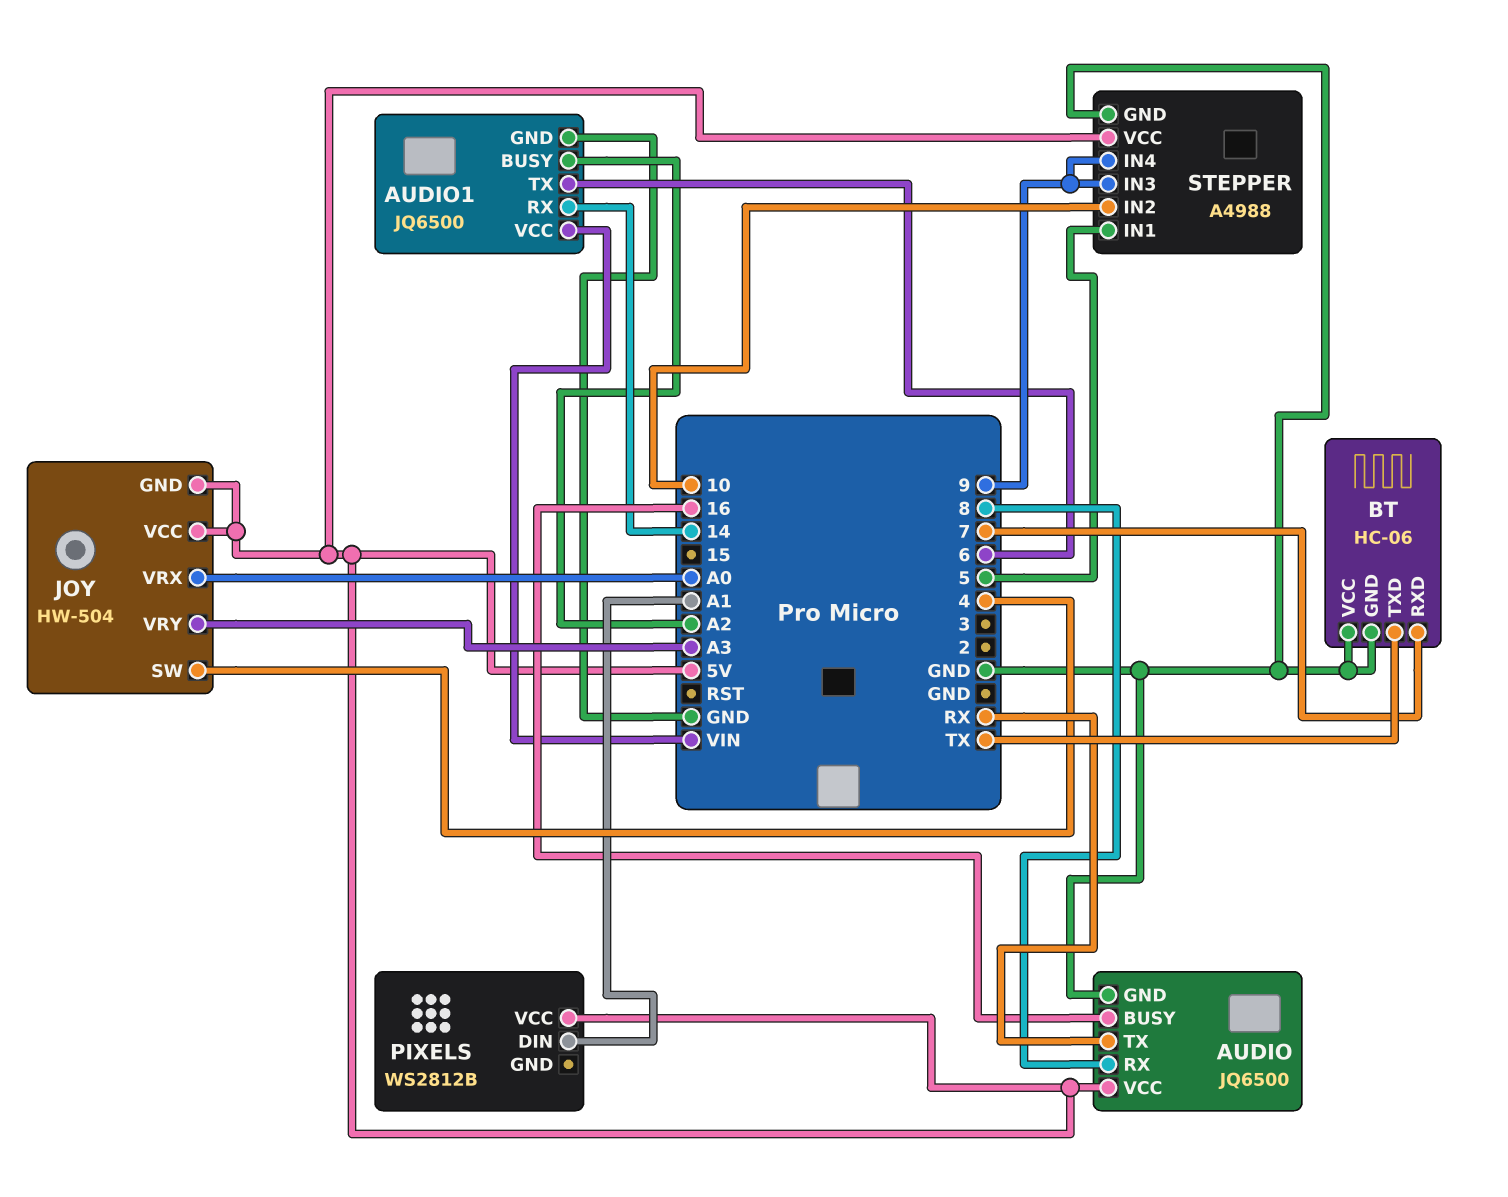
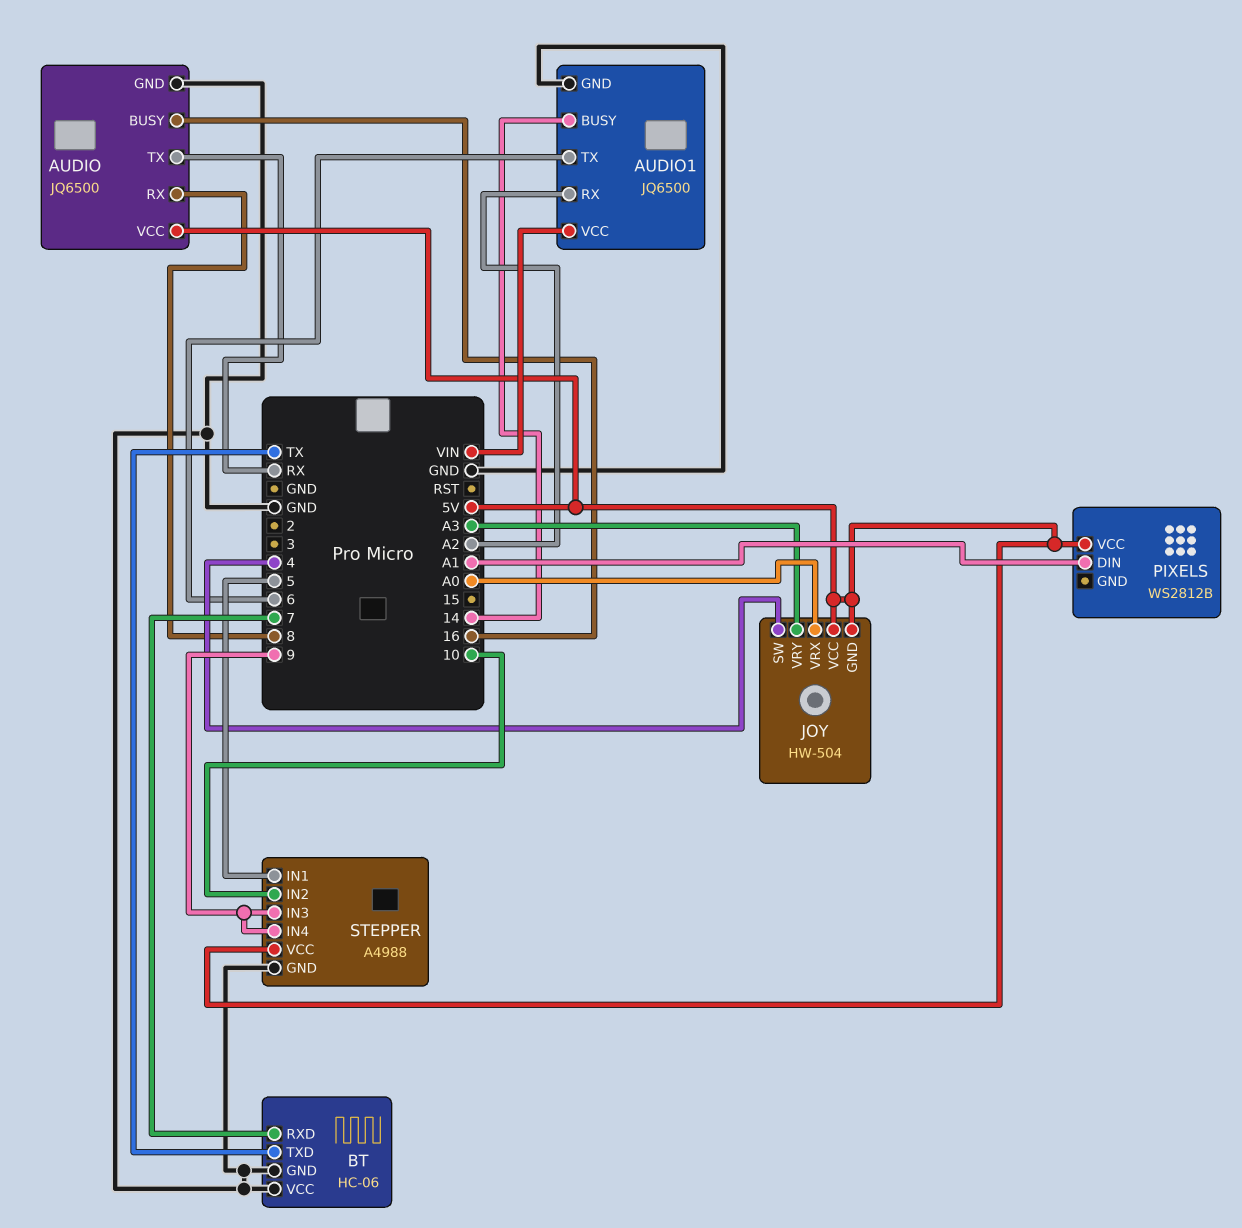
AUDIO1 pin BUSY: A2 -> 14
AUDIO1 pin RX: 14 -> A2

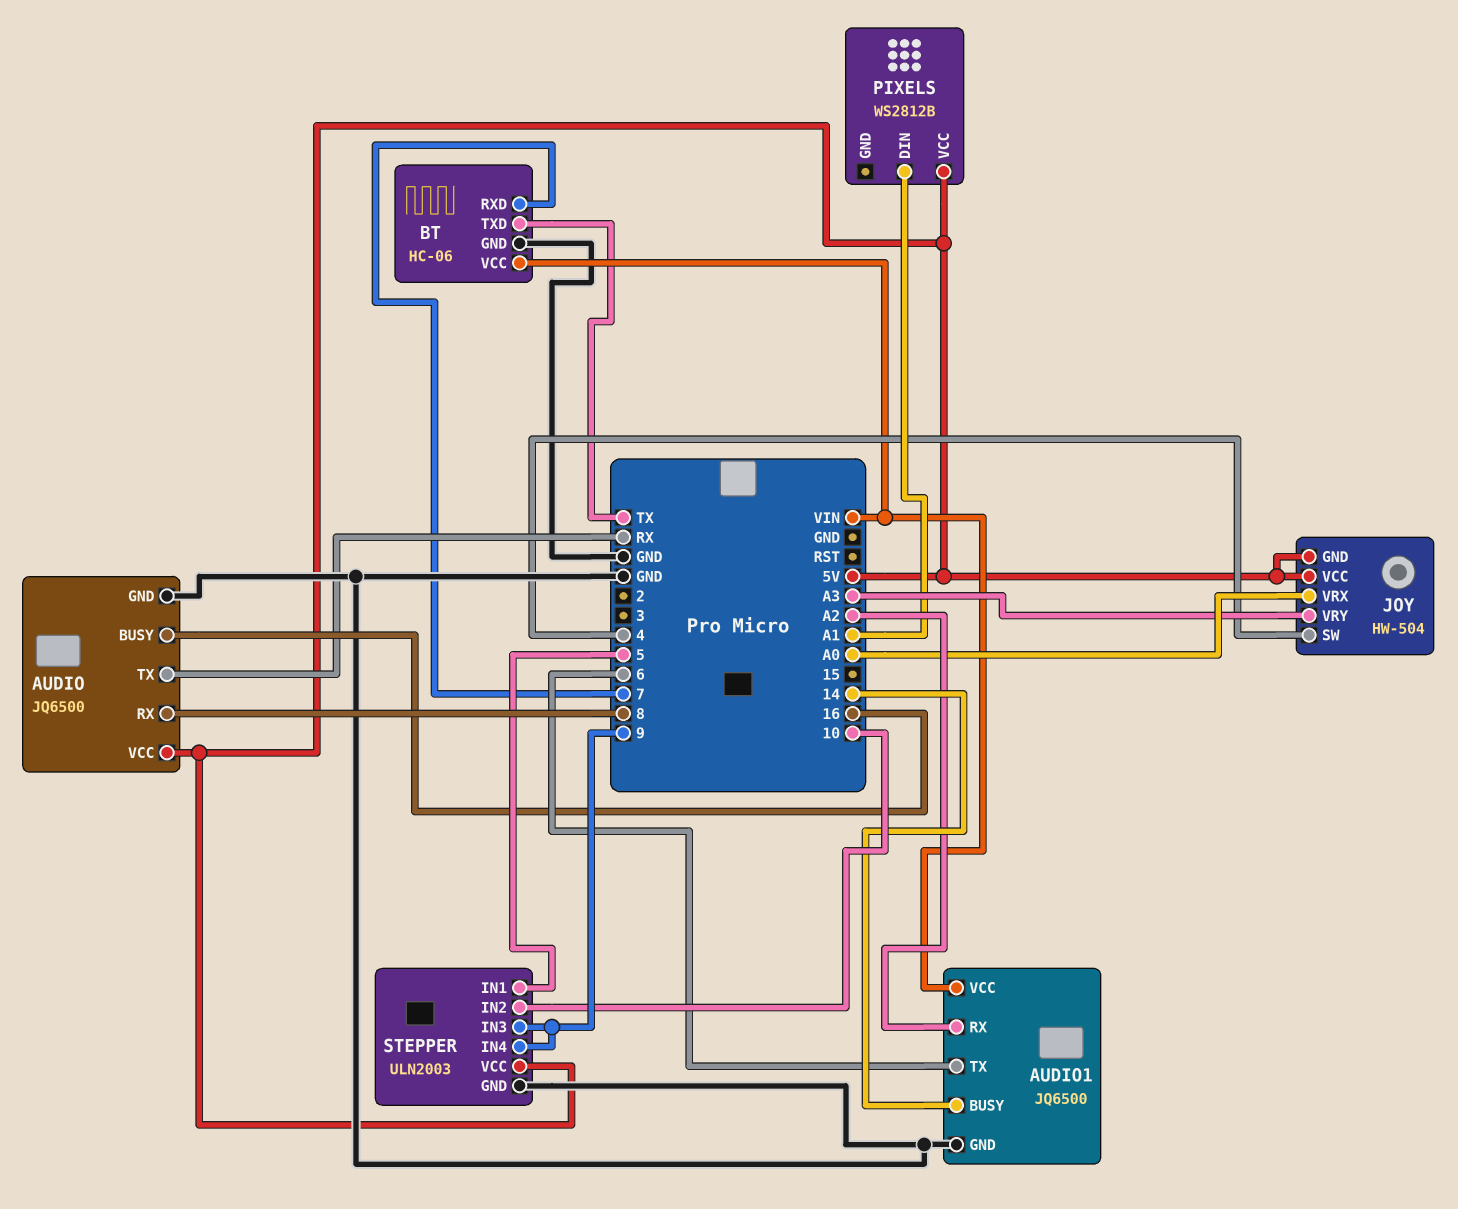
BT pin VCC: GND -> VIN
STEPPER: A4988 -> ULN2003

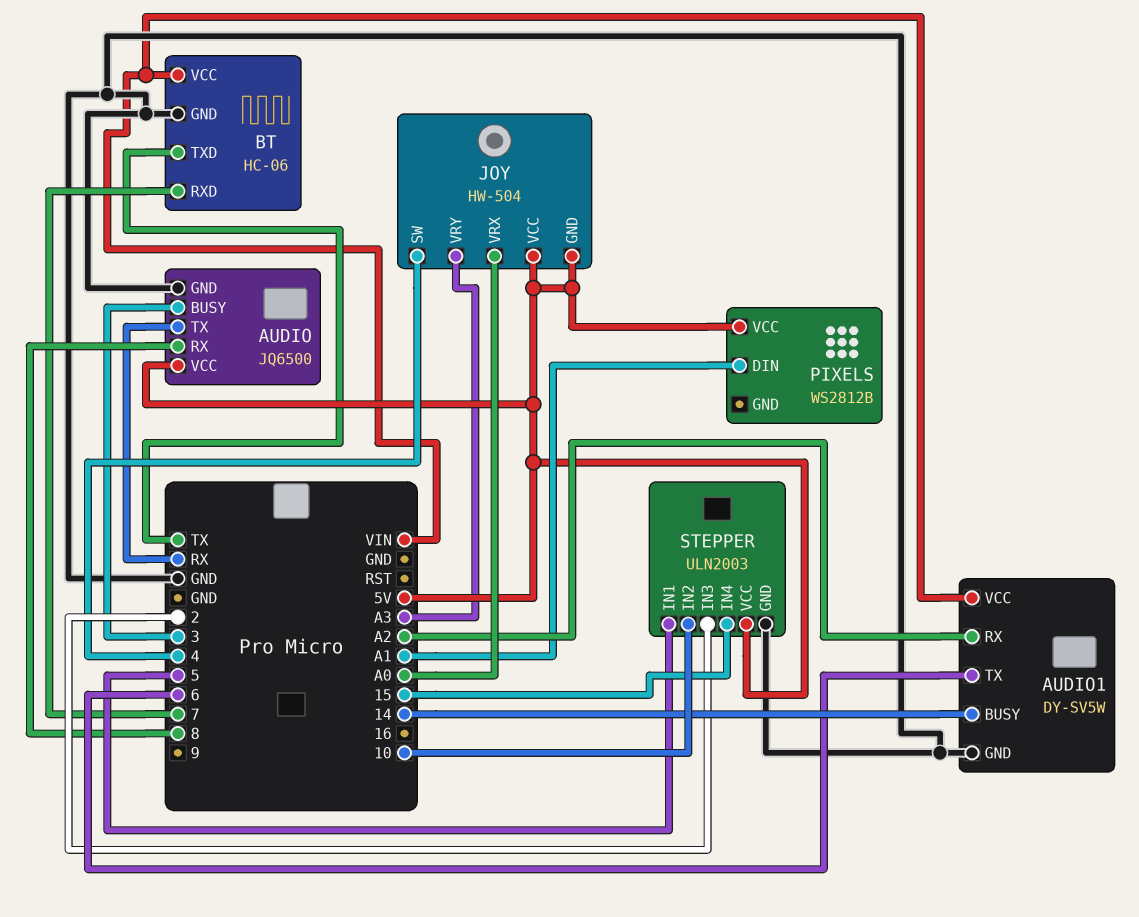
AUDIO pin BUSY: 16 -> 3
AUDIO1: JQ6500 -> DY-SV5W
STEPPER pin IN3: 9 -> 2
STEPPER pin IN4: 9 -> 15

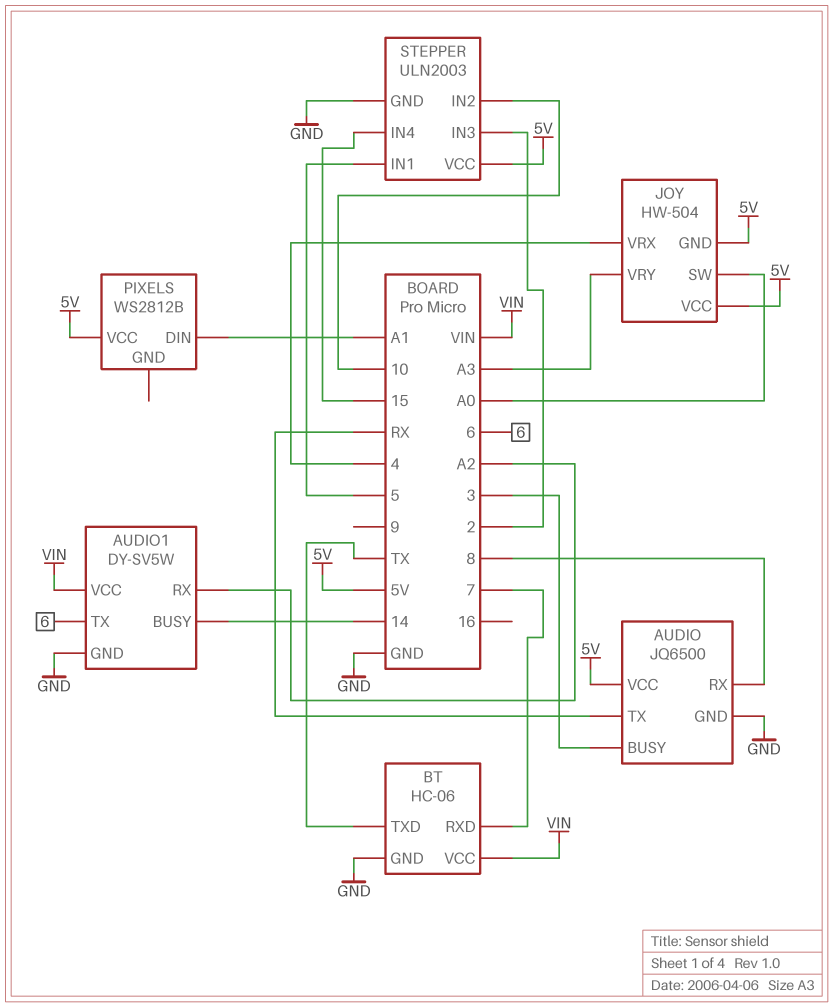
JOY pin SW: 4 -> A0
JOY pin VRX: A0 -> 4

